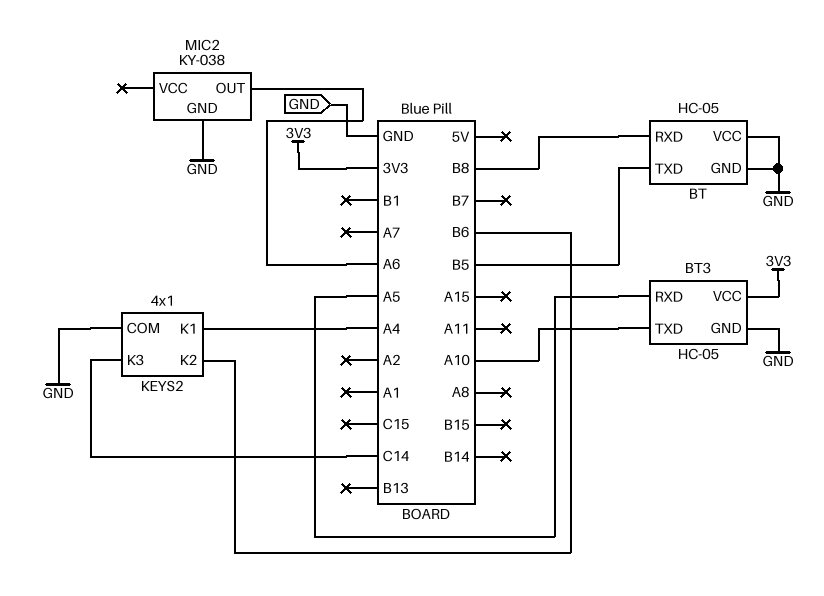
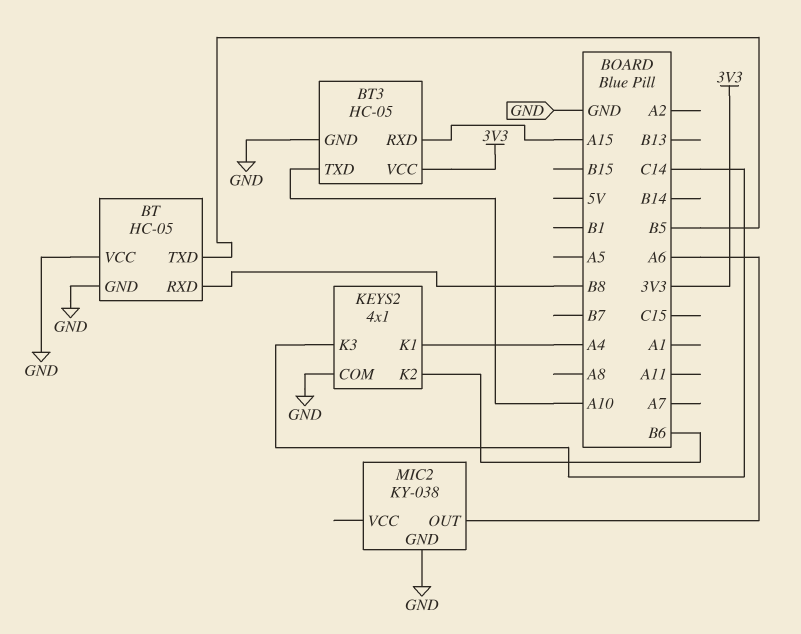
BT3 pin RXD: A5 -> A15

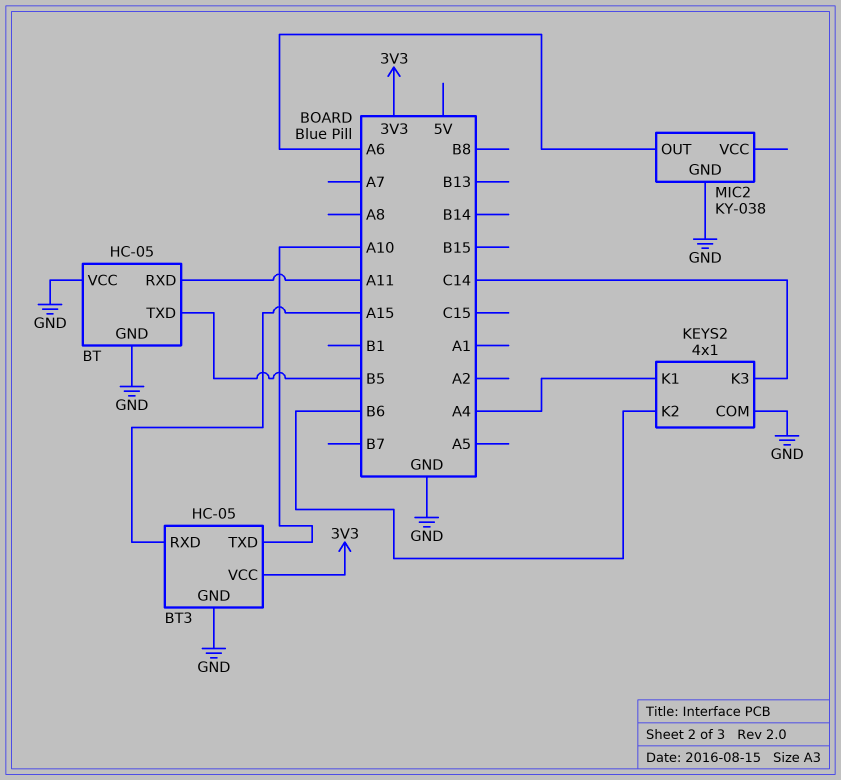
BT pin RXD: B8 -> A11

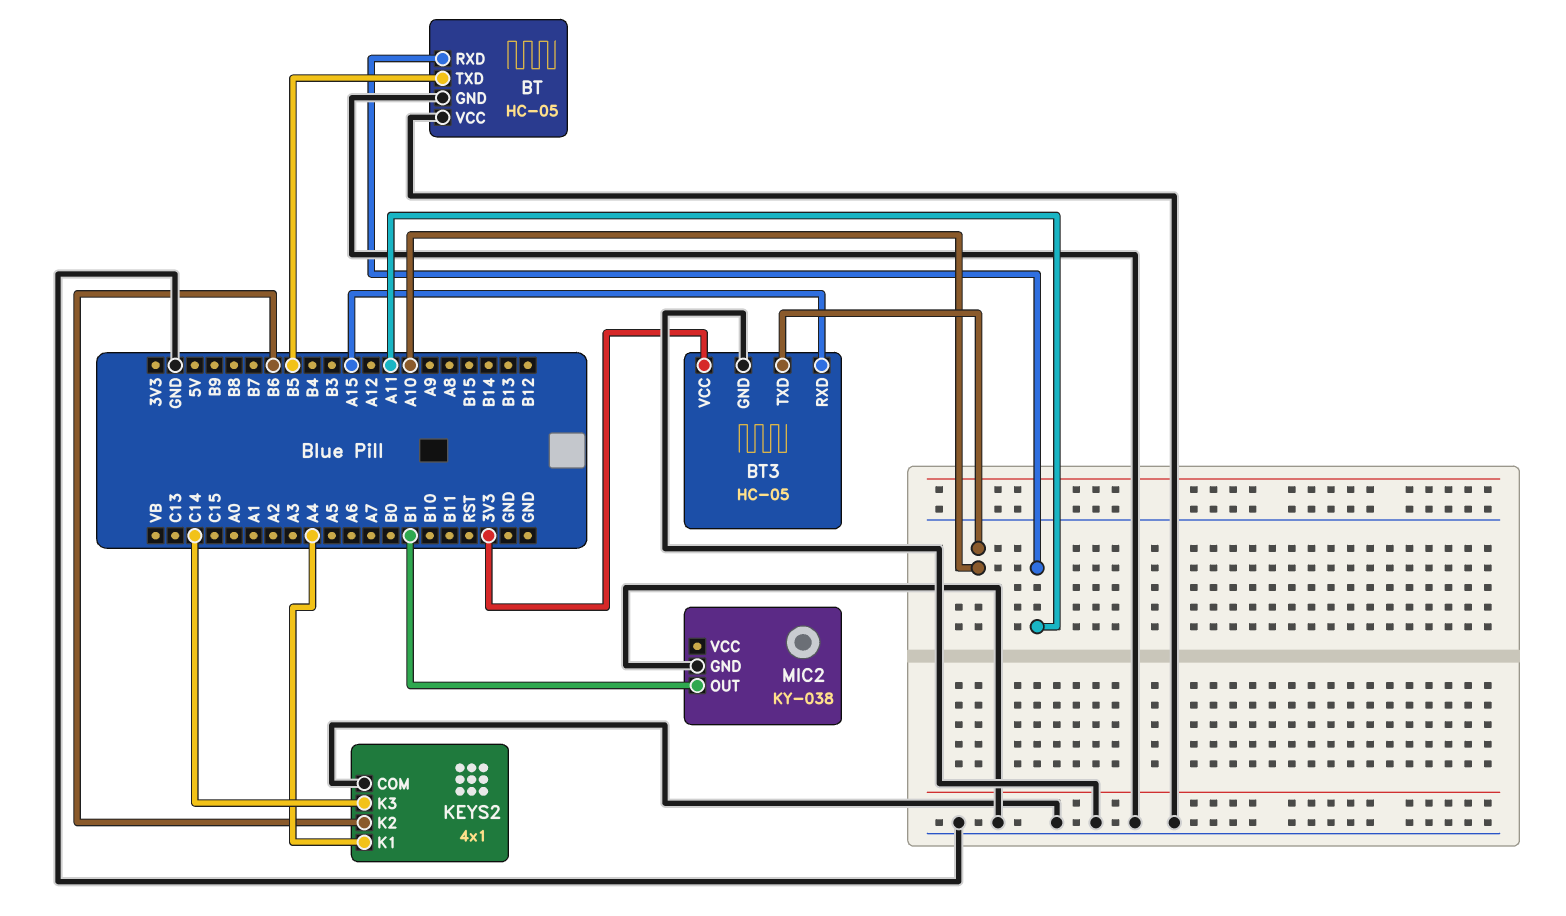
MIC2 pin OUT: A6 -> B1

